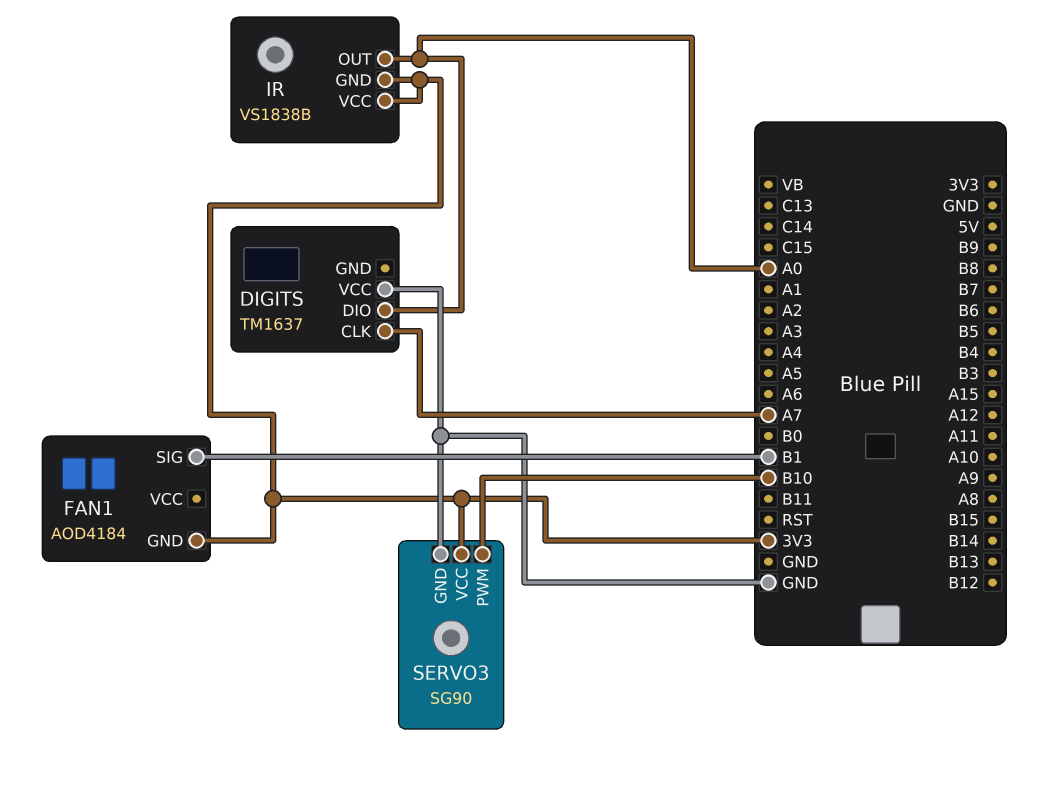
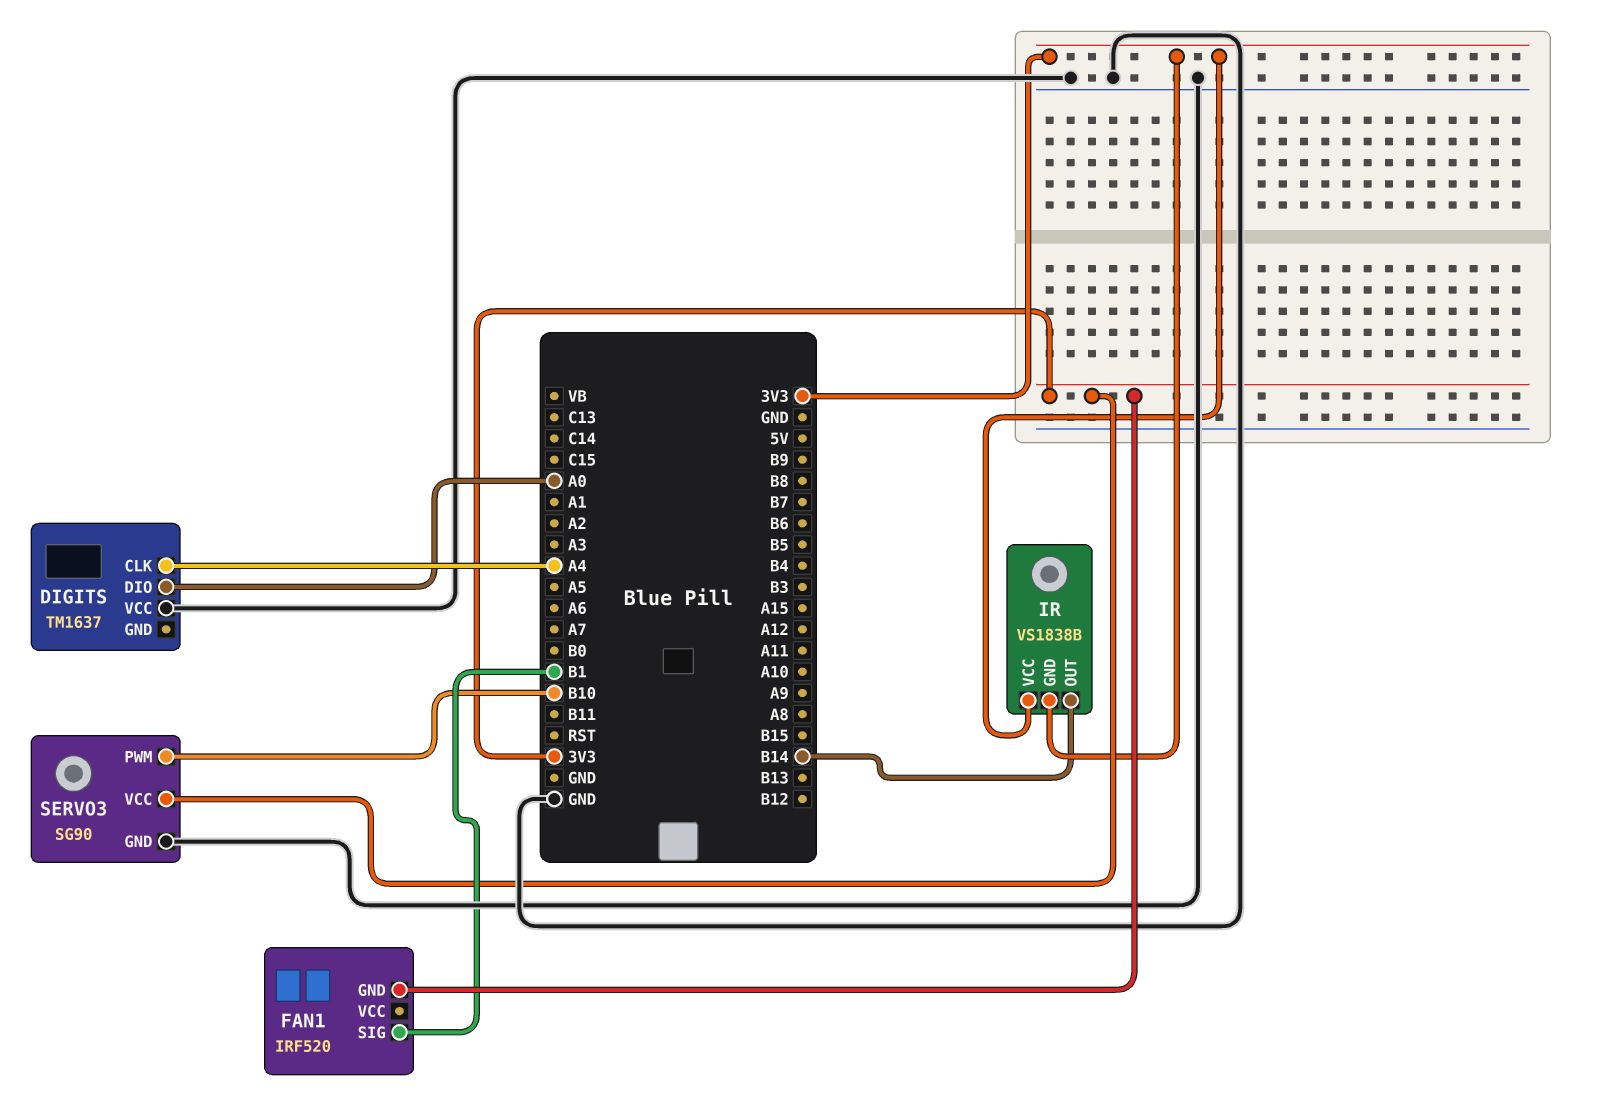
DIGITS pin CLK: A7 -> A4
FAN1: AOD4184 -> IRF520
IR pin OUT: A0 -> B14

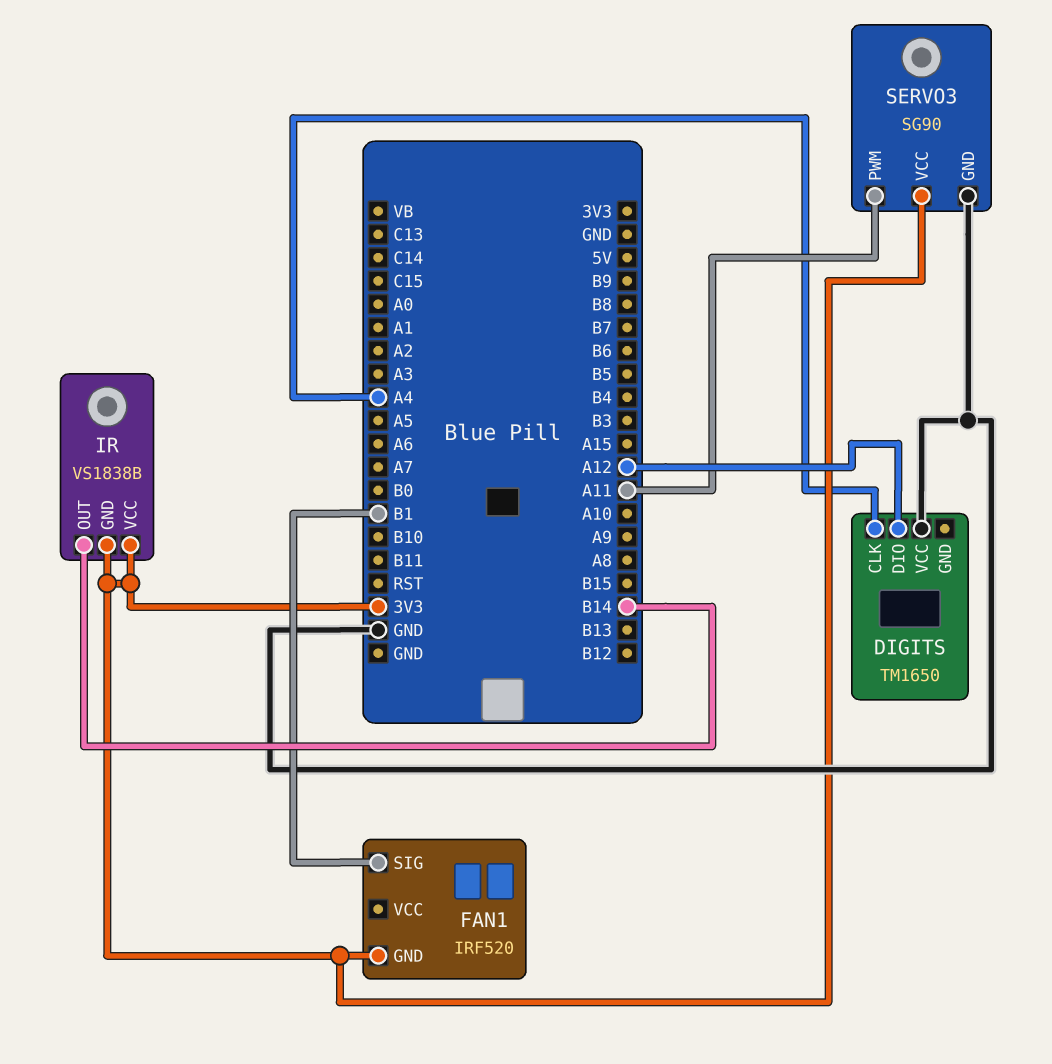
DIGITS: TM1637 -> TM1650
DIGITS pin DIO: A0 -> A12
SERVO3 pin PWM: B10 -> A11

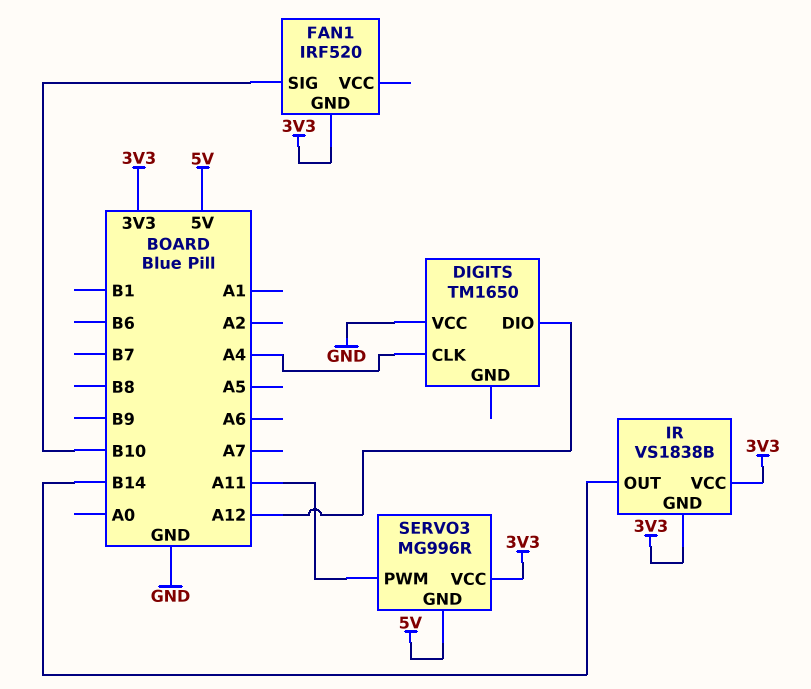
FAN1 pin SIG: B1 -> B10
SERVO3: SG90 -> MG996R
SERVO3 pin GND: GND -> 5V

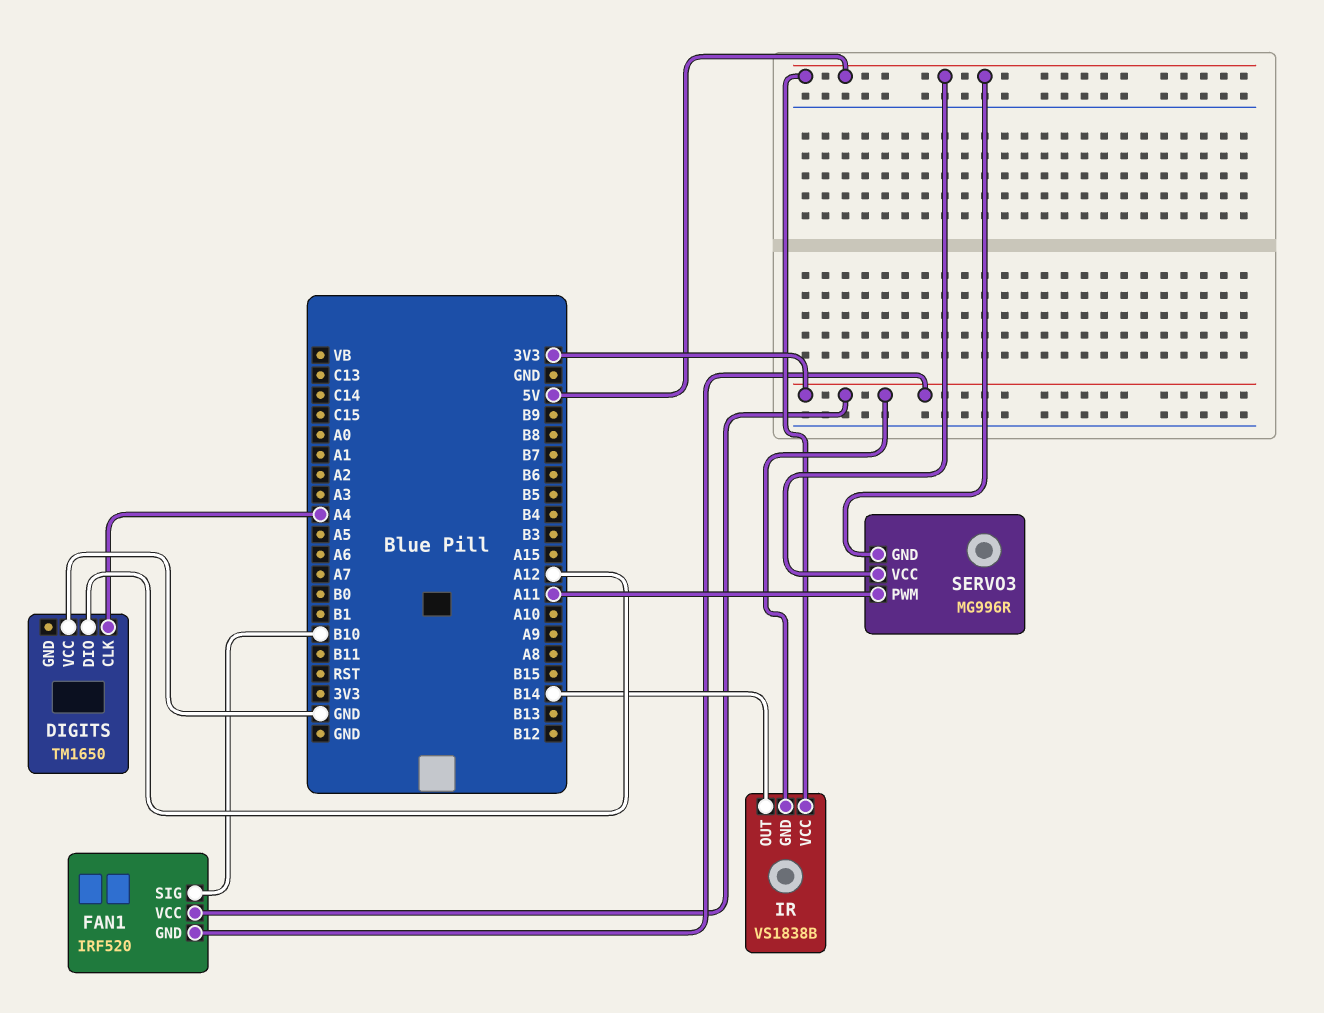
FAN1 pin VCC: none -> 3V3
IR pin VCC: 3V3 -> 5V
SERVO3 pin VCC: 3V3 -> 5V

